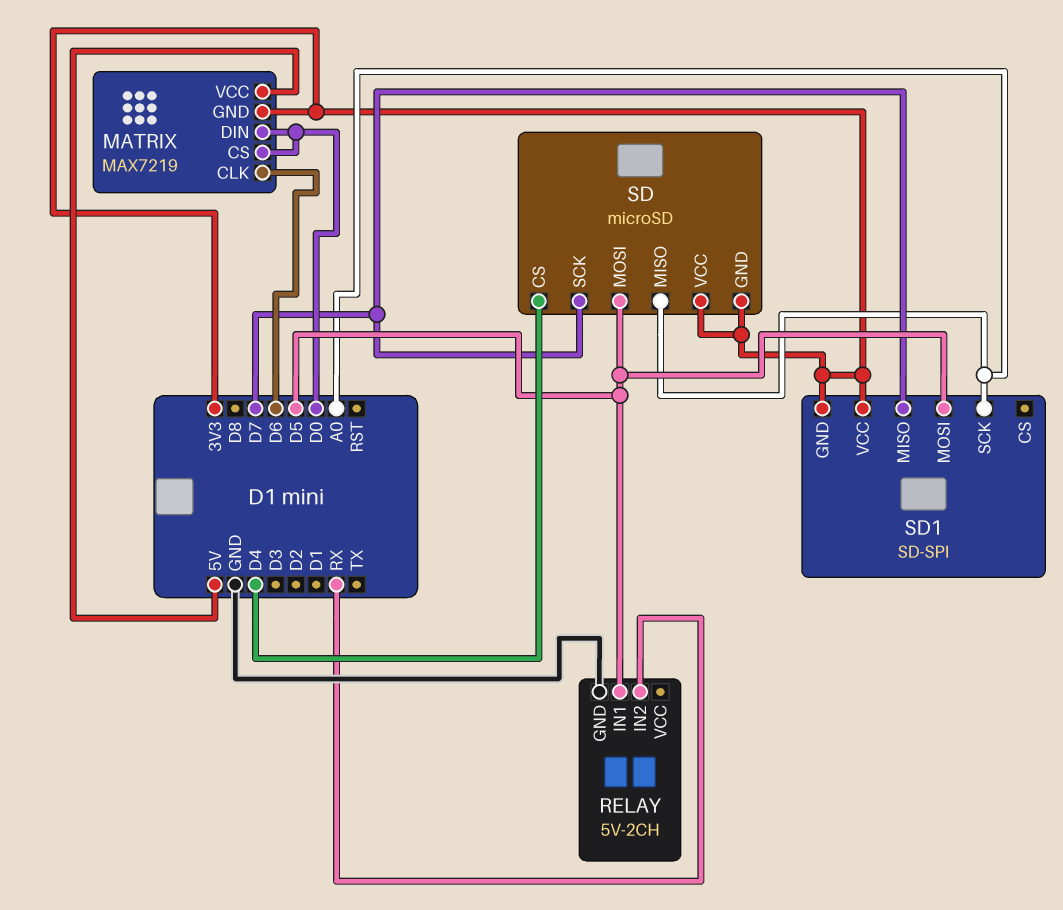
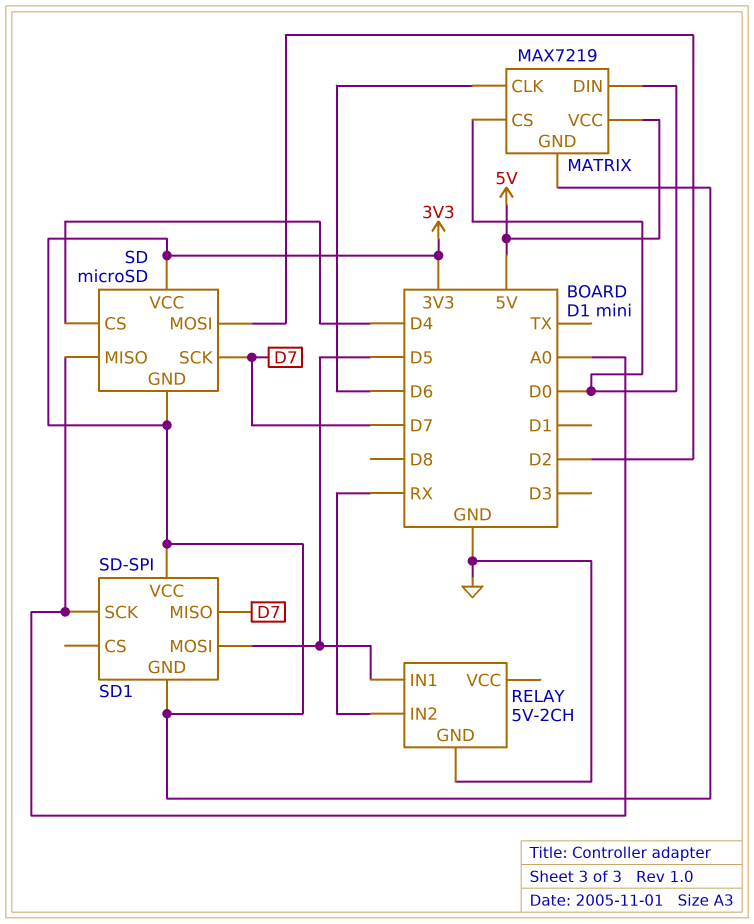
SD pin MOSI: D5 -> D2

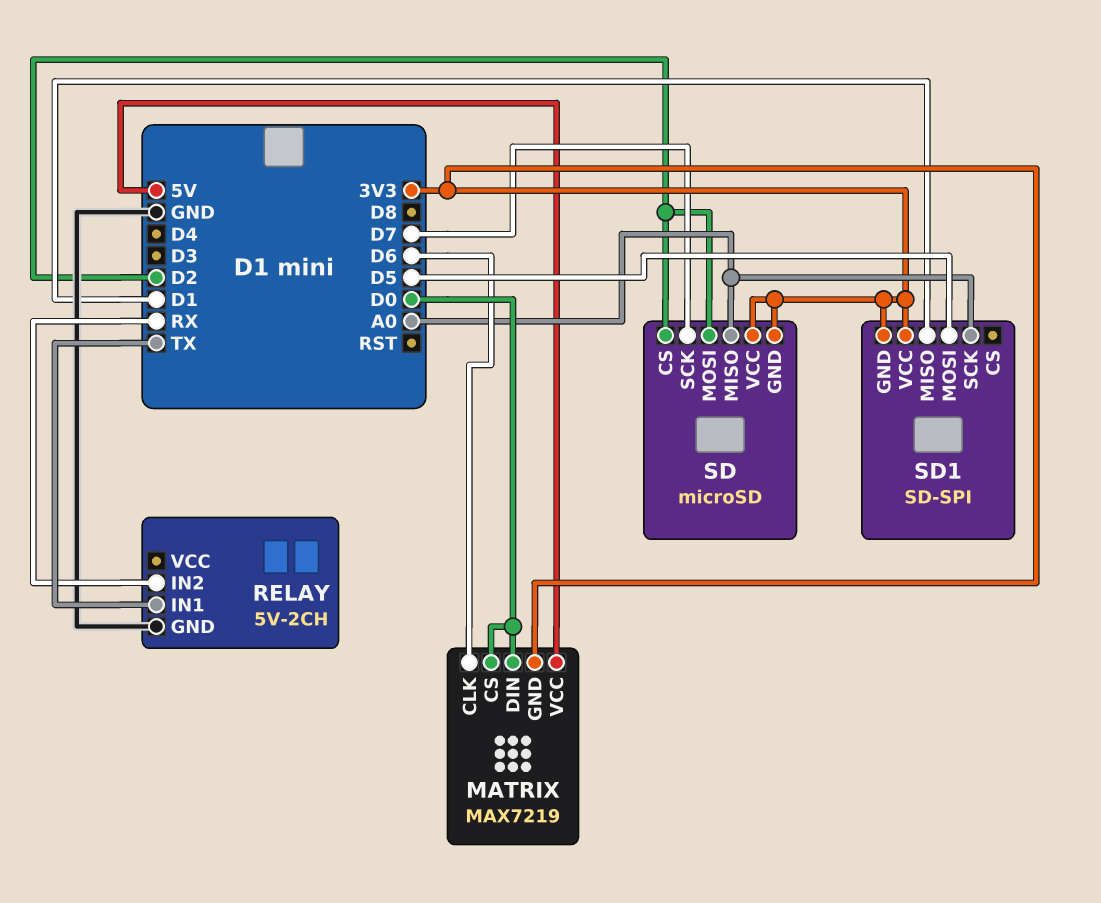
RELAY pin IN1: D5 -> TX
SD pin CS: D4 -> D2
SD1 pin MISO: D7 -> D1

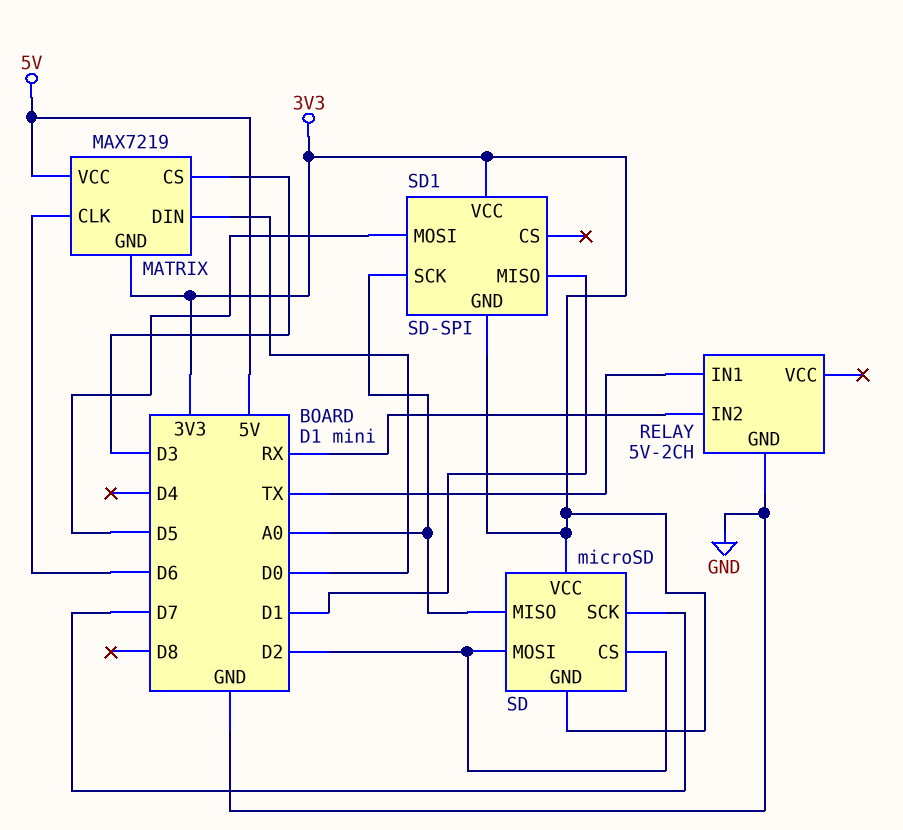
MATRIX pin CS: D0 -> D3

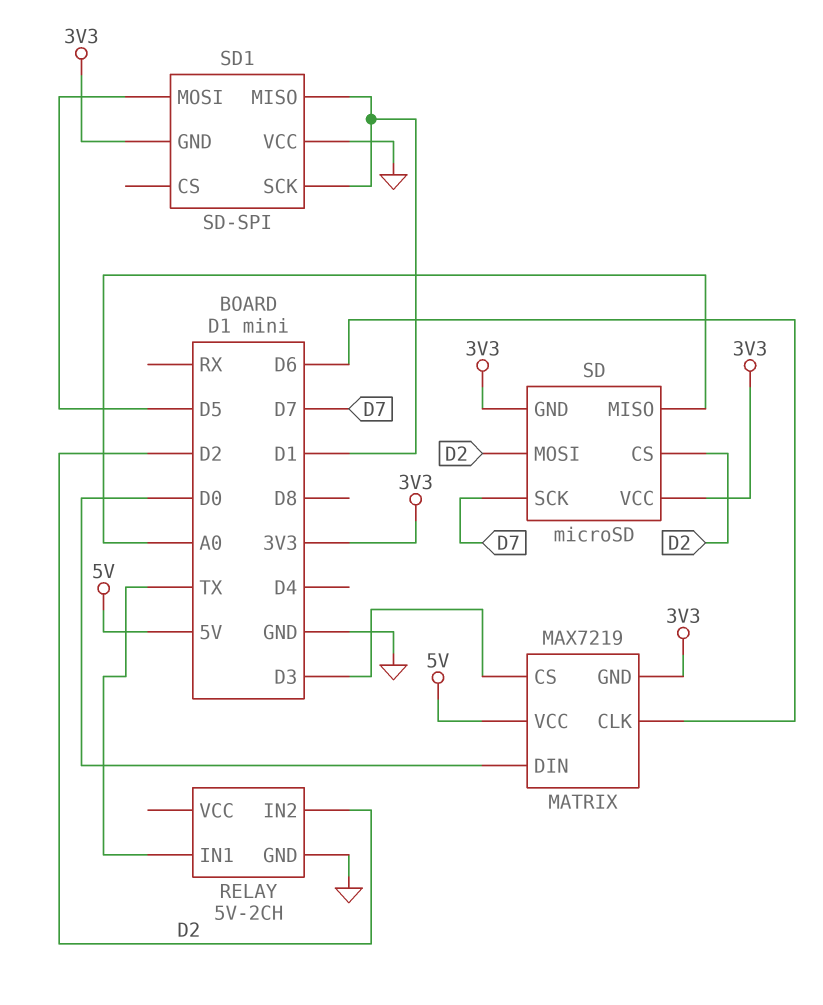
RELAY pin IN2: RX -> D2
SD1 pin SCK: A0 -> D1
SD1 pin VCC: 3V3 -> GND

